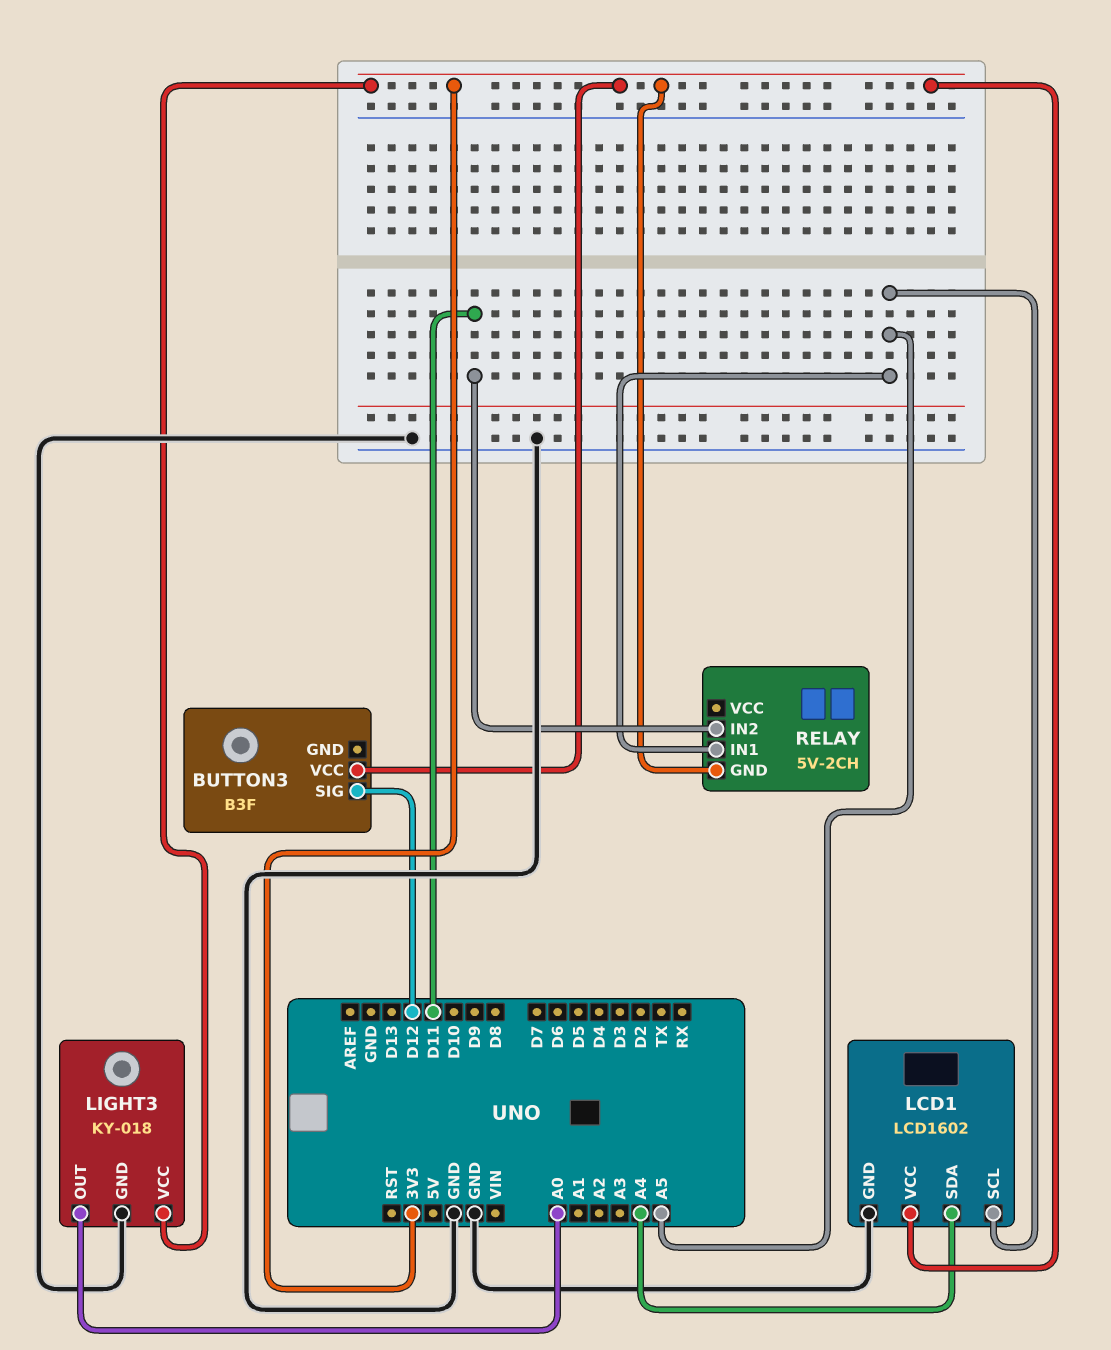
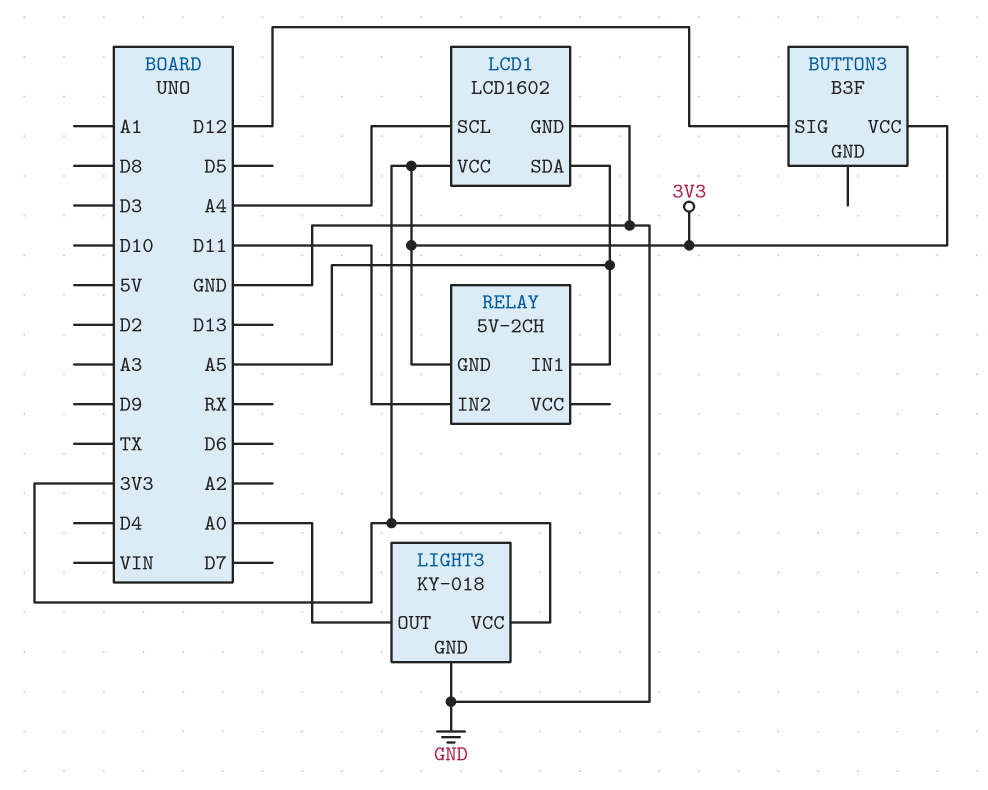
LCD1 pin SCL: A5 -> A4
LCD1 pin SDA: A4 -> A5

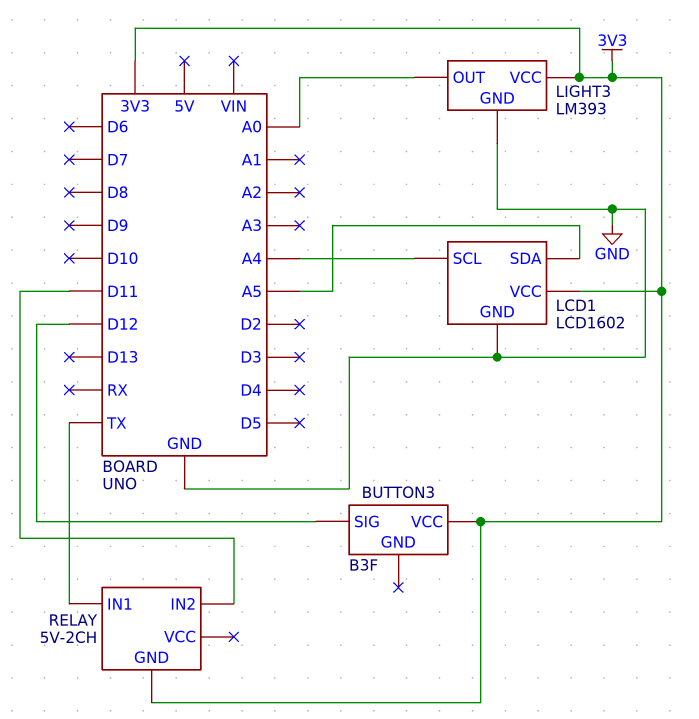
LIGHT3: KY-018 -> LM393
RELAY pin IN1: A5 -> TX

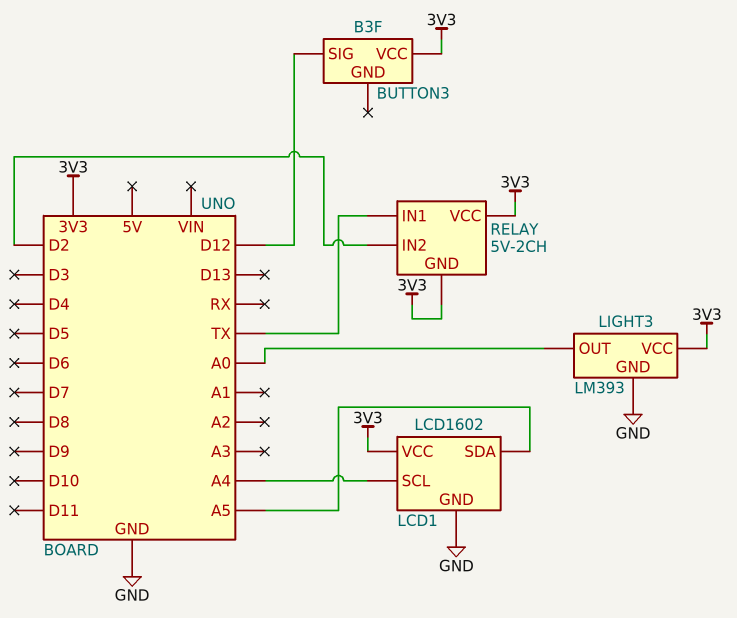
RELAY pin IN2: D11 -> D2
RELAY pin VCC: none -> 3V3

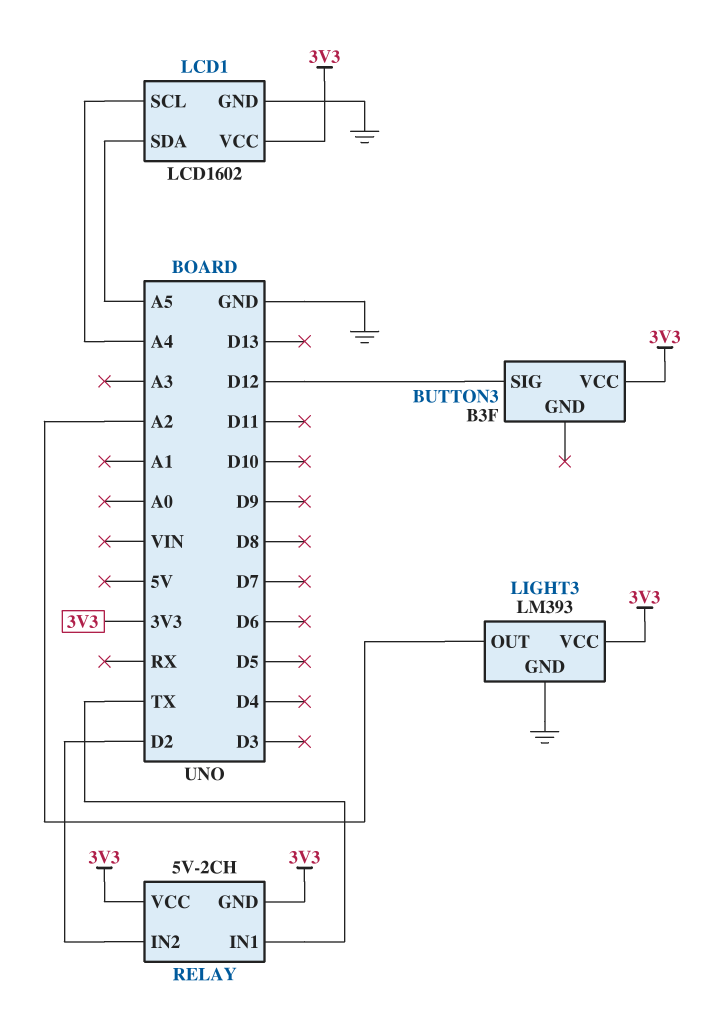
LIGHT3 pin OUT: A0 -> A2

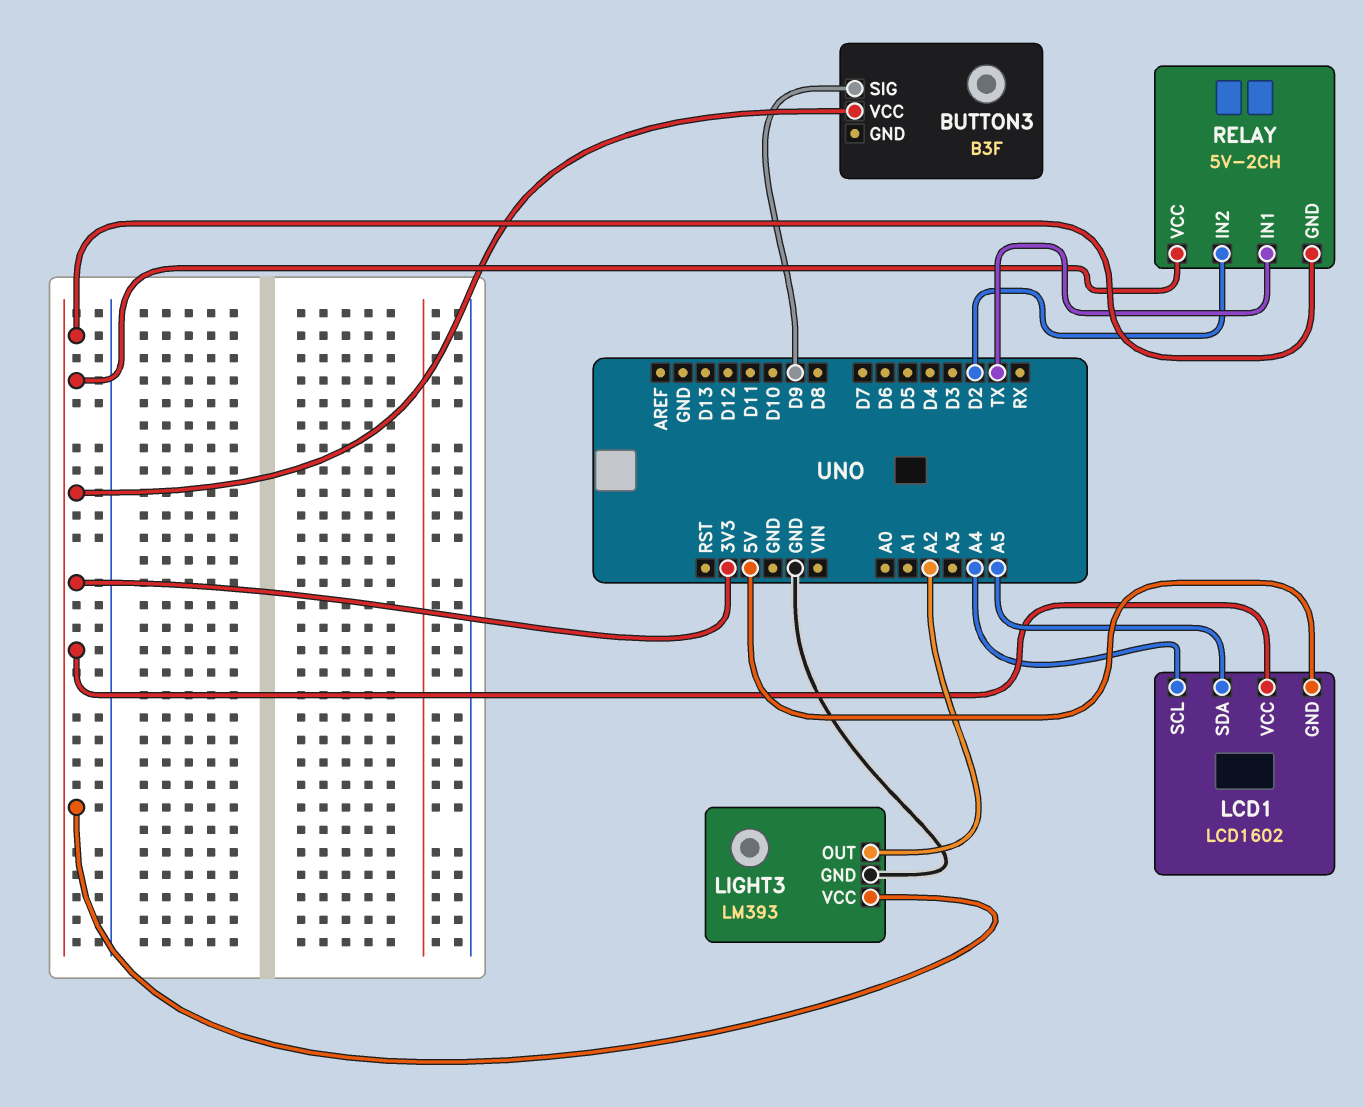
BUTTON3 pin SIG: D12 -> D9
LCD1 pin GND: GND -> 5V

